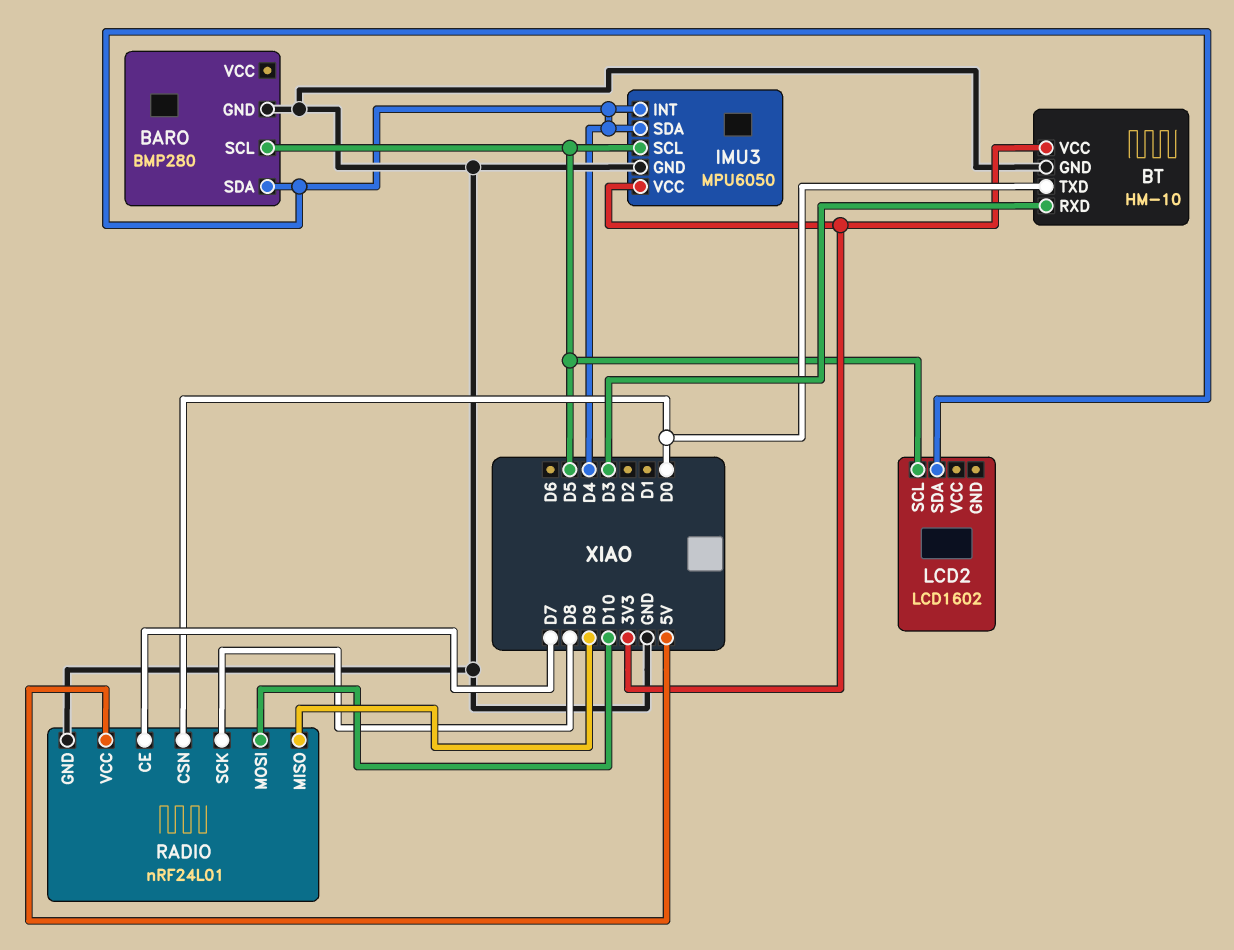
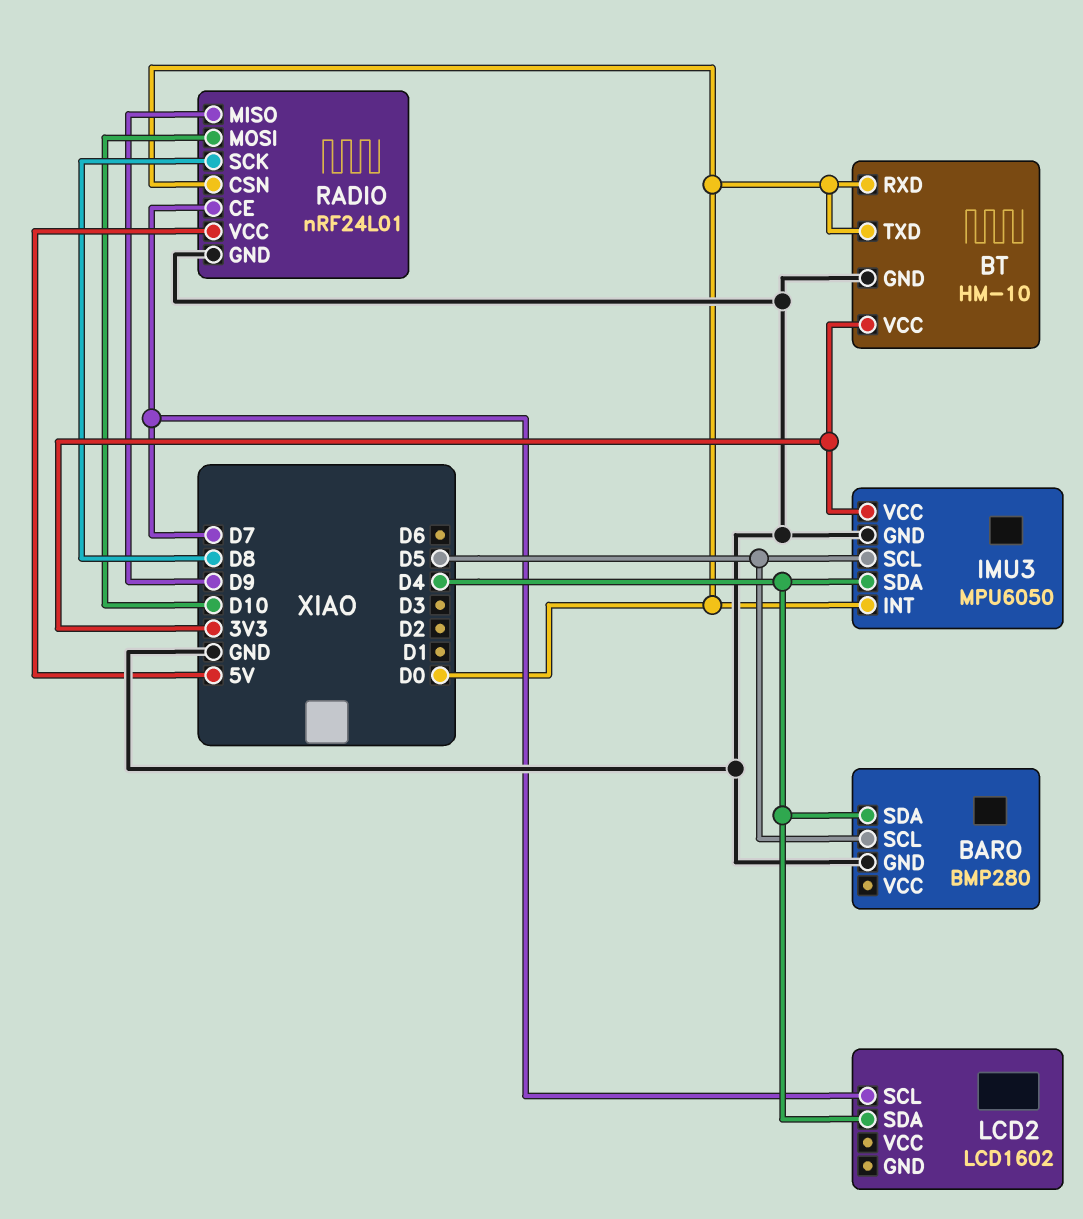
BT pin RXD: D3 -> D0
IMU3 pin INT: D4 -> D0
LCD2 pin SCL: D5 -> D7

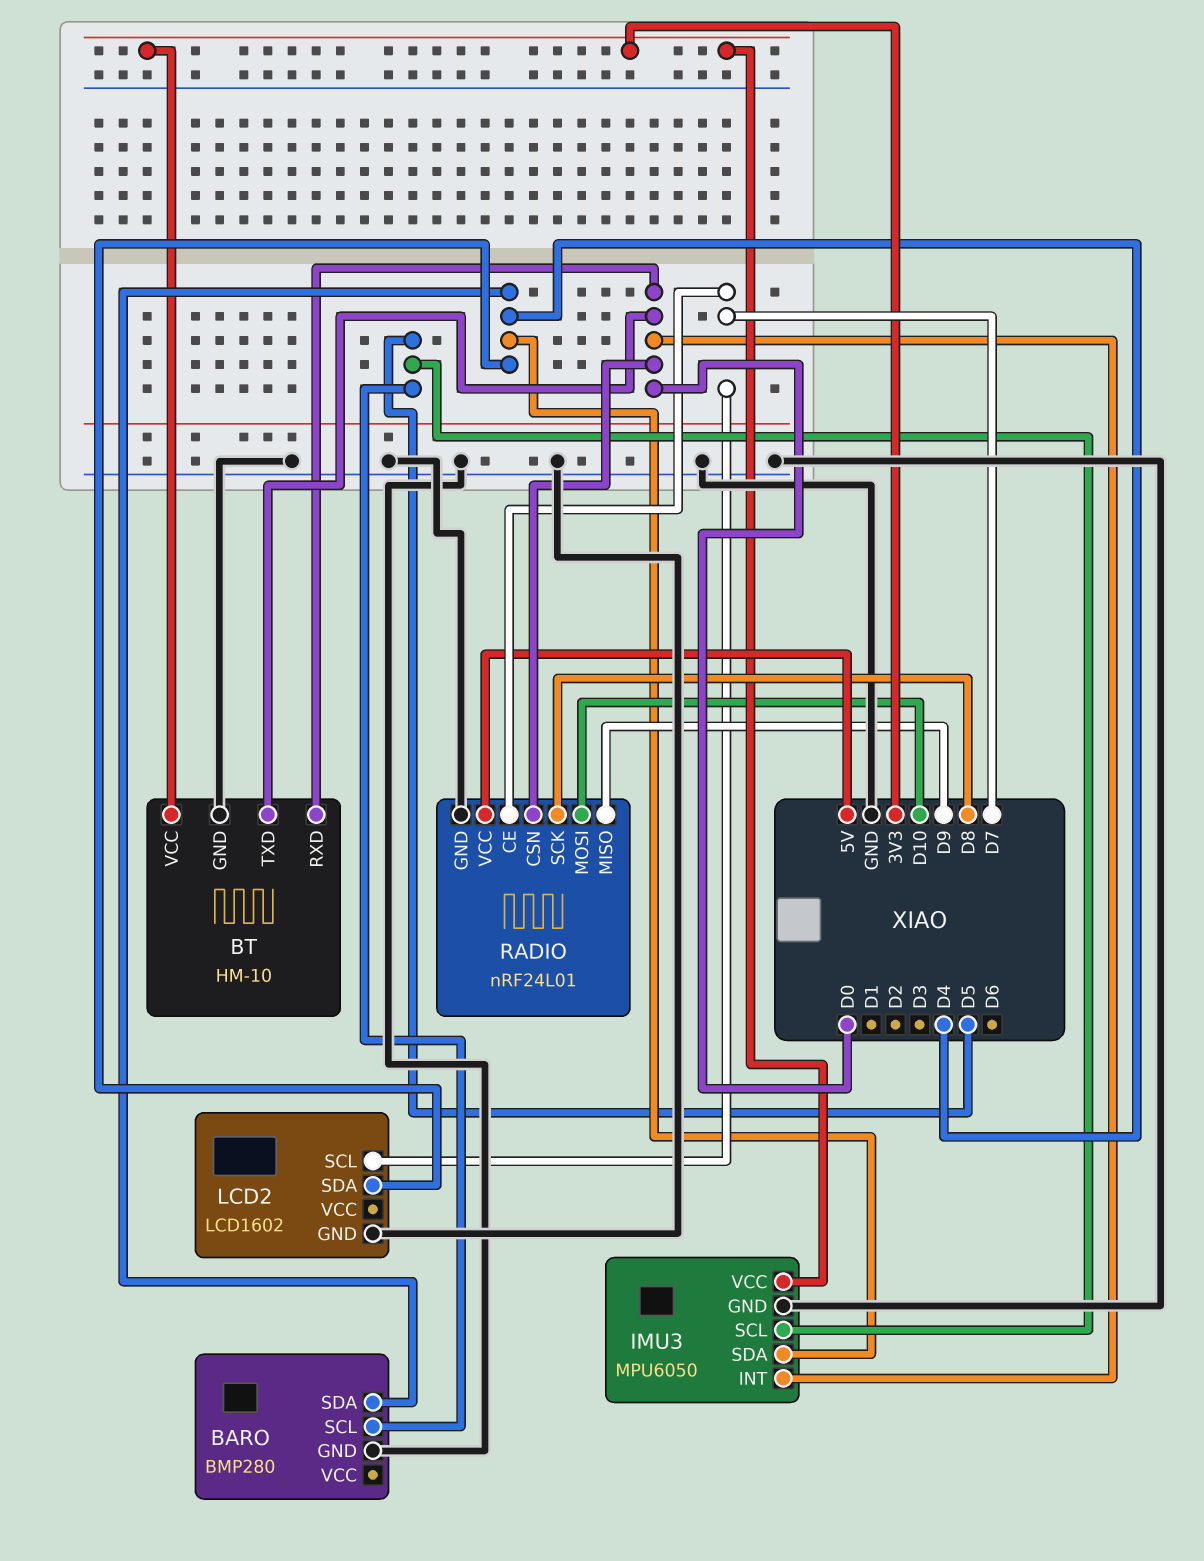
LCD2 pin GND: none -> GND

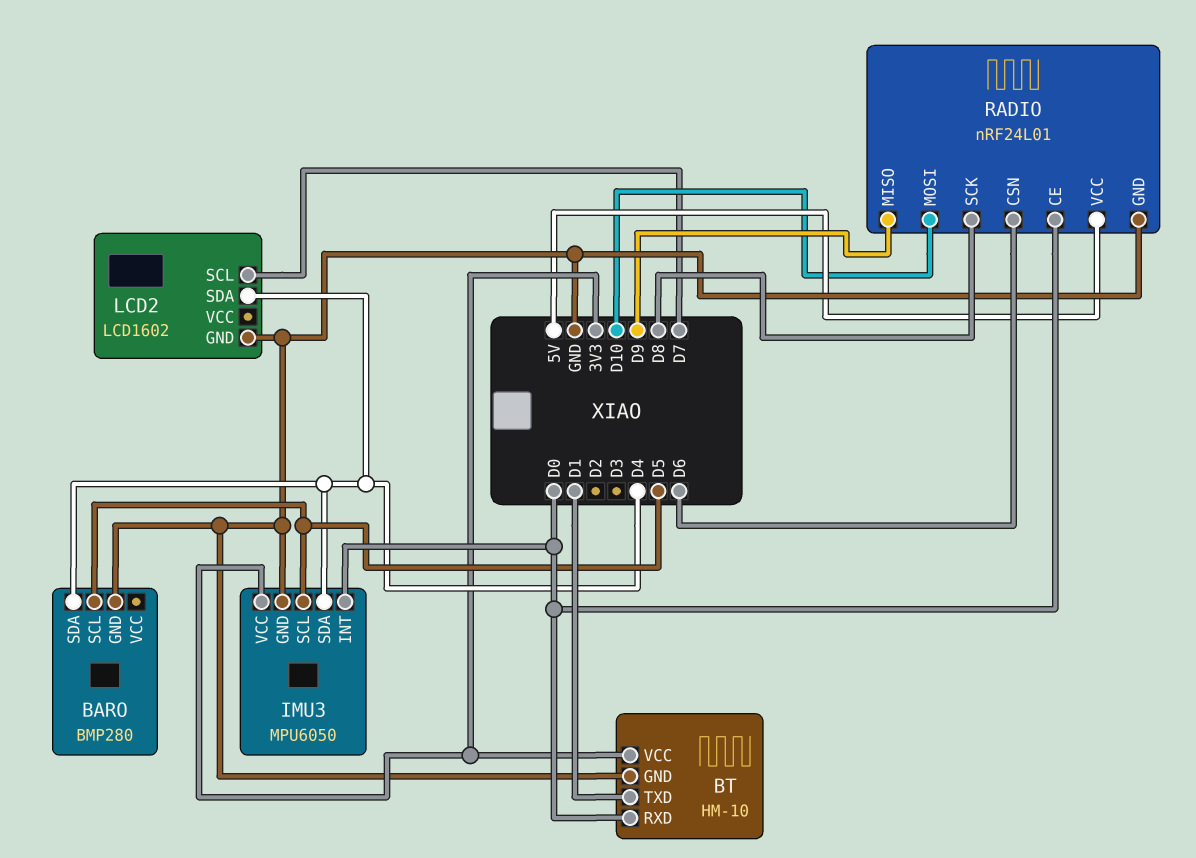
BT pin TXD: D0 -> D1
RADIO pin CE: D7 -> D0
RADIO pin CSN: D0 -> D6

